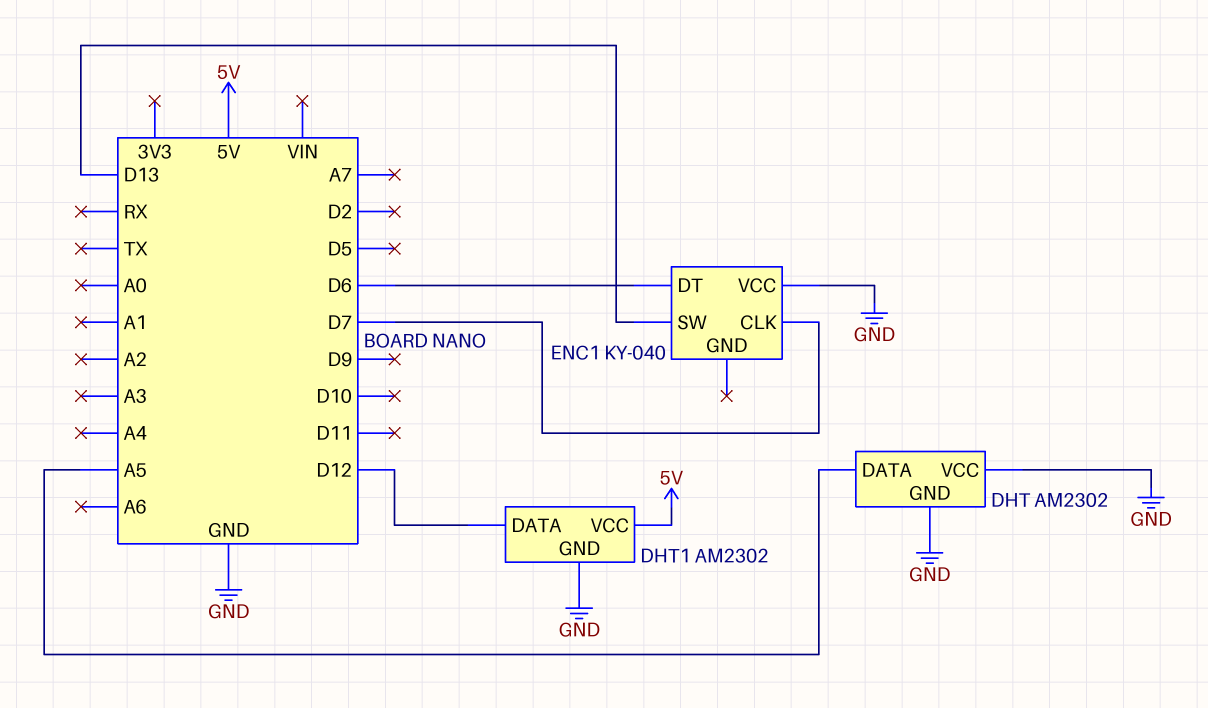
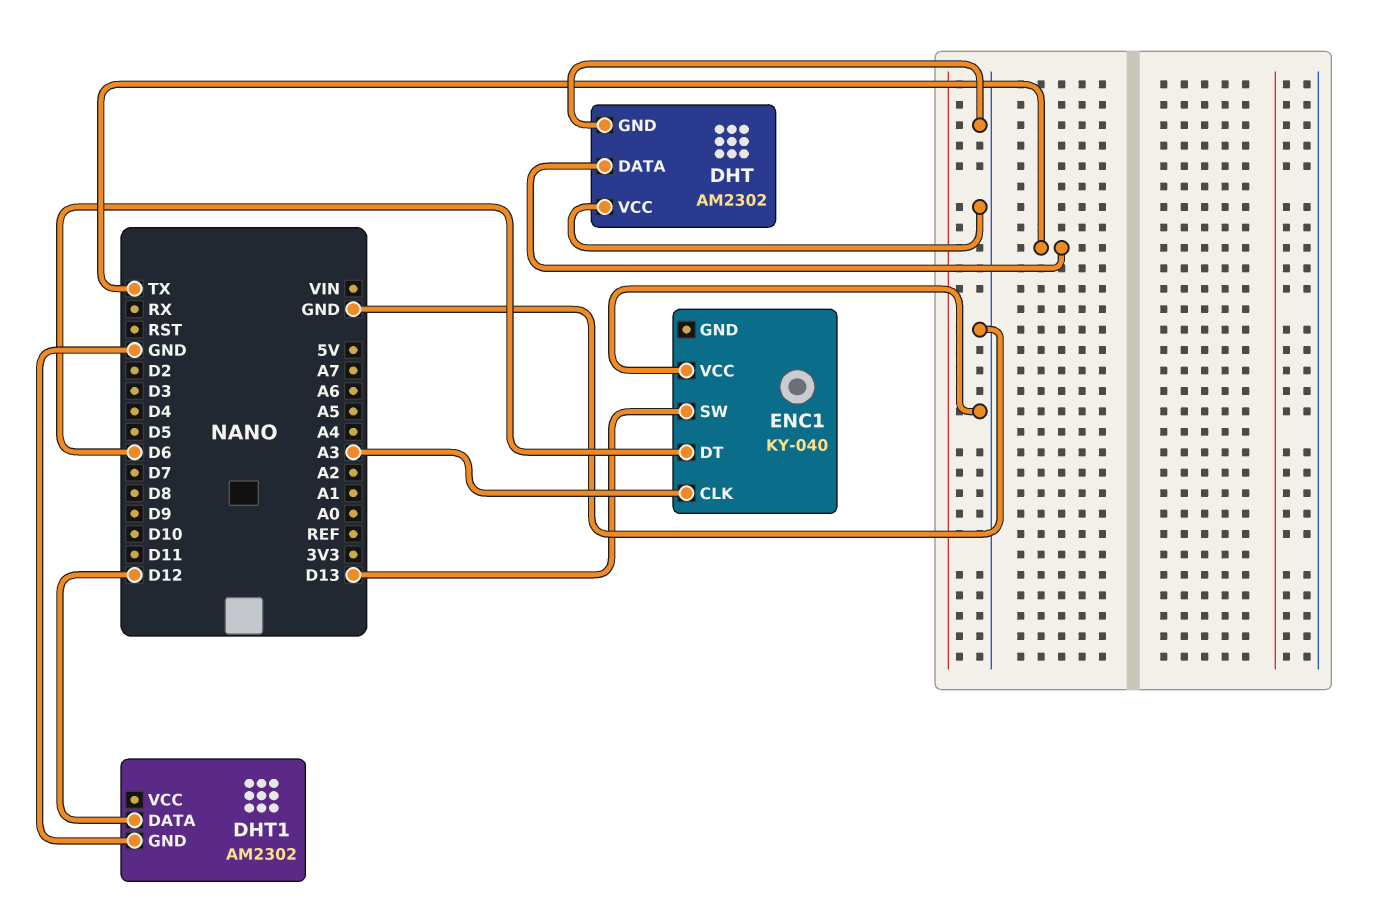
DHT pin DATA: A5 -> TX
DHT1 pin VCC: 5V -> none
ENC1 pin CLK: D7 -> A3

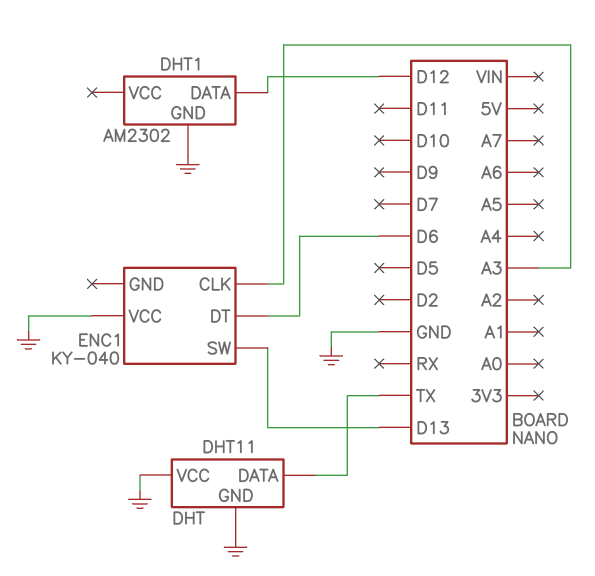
DHT: AM2302 -> DHT11

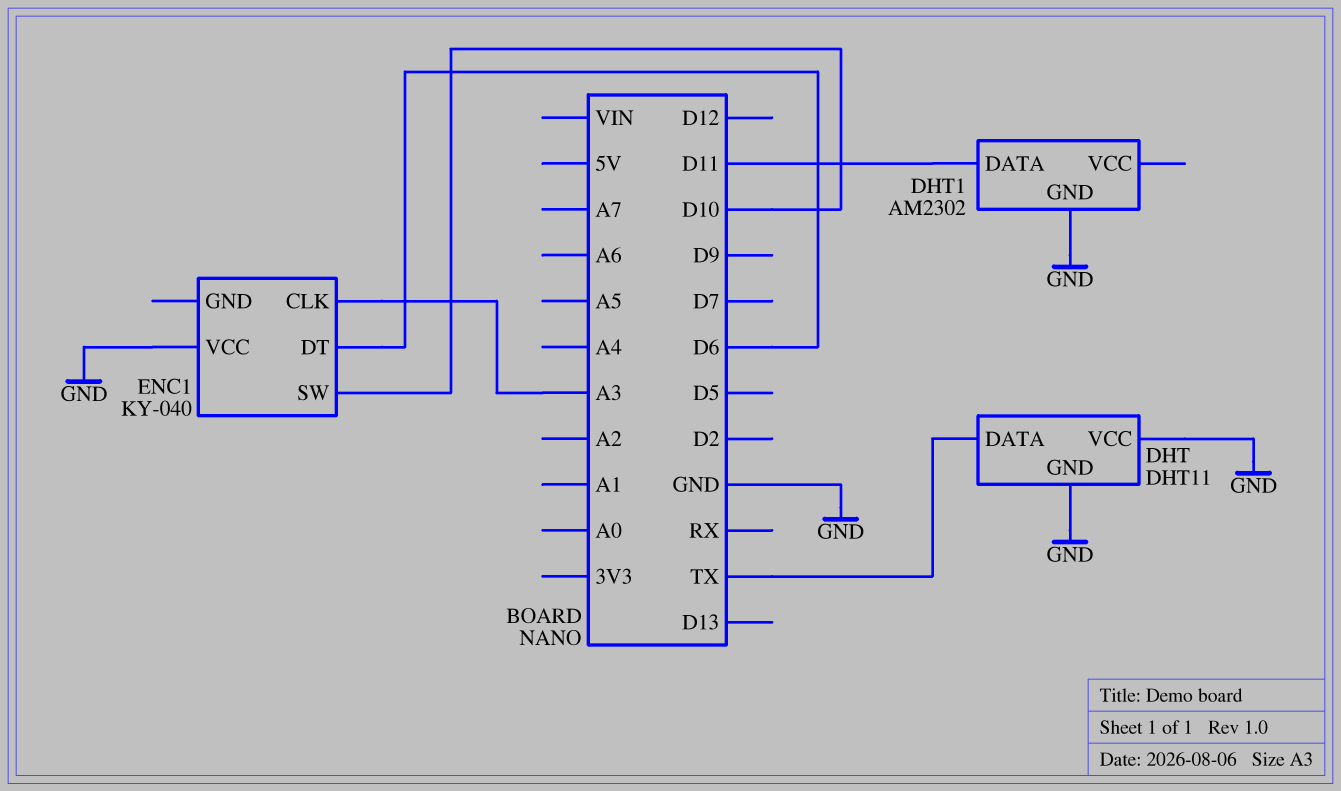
DHT1 pin DATA: D12 -> D11
ENC1 pin SW: D13 -> D10

